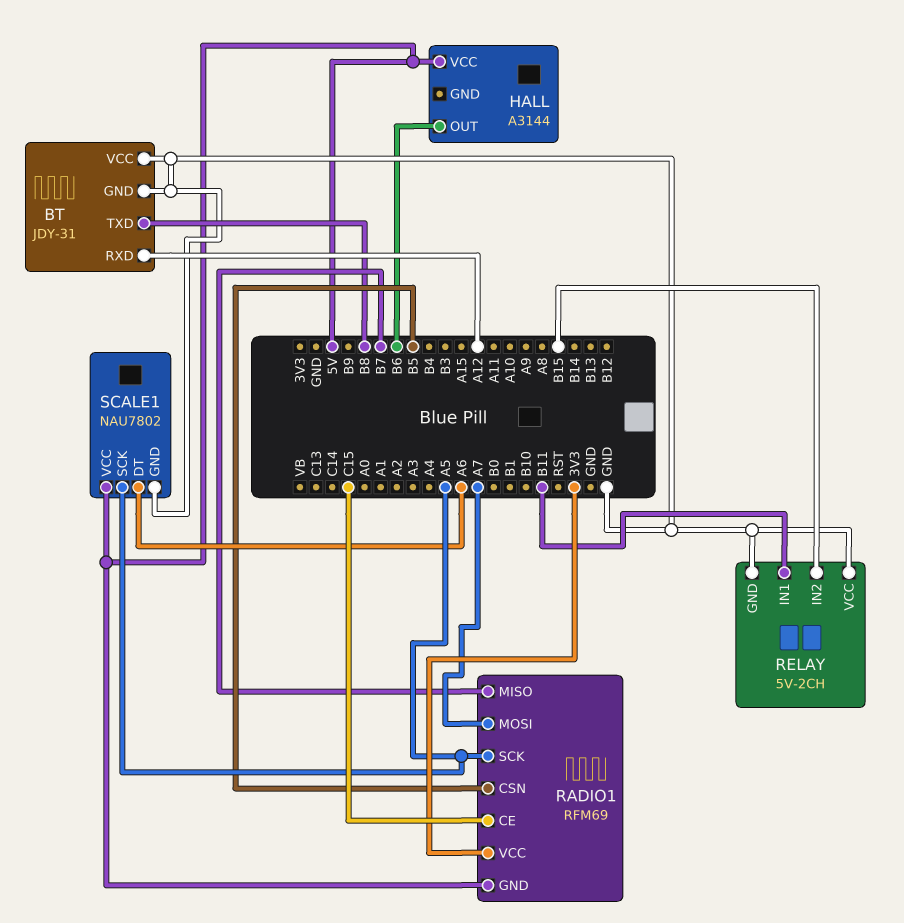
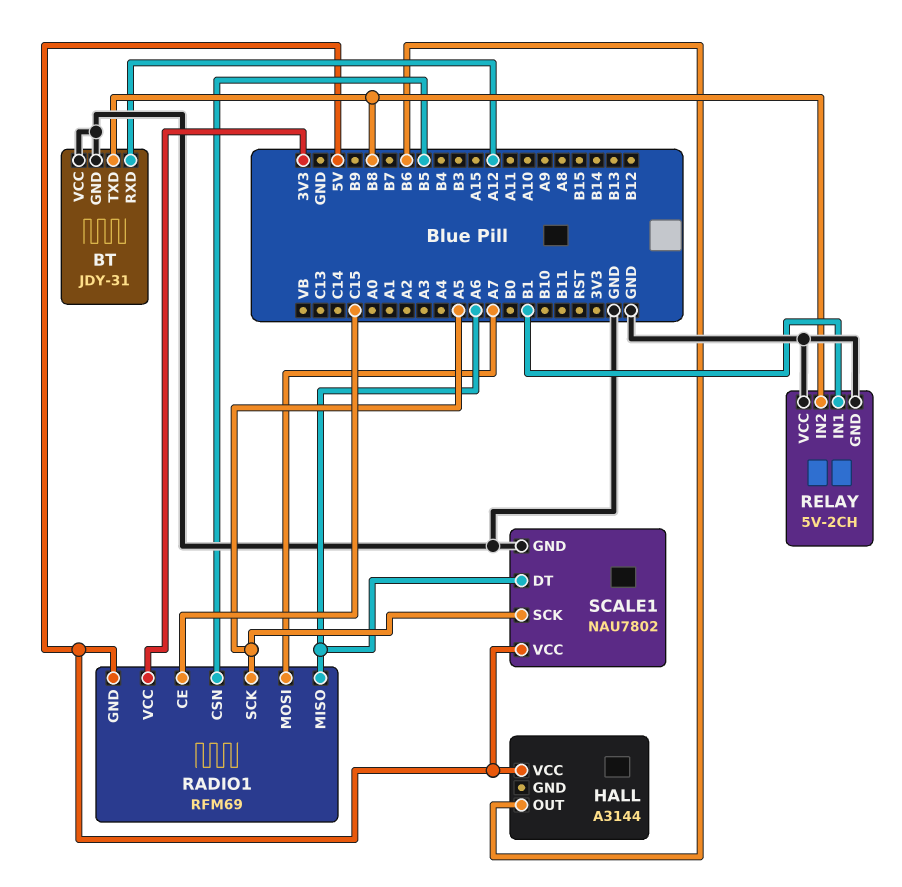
RADIO1 pin MISO: B7 -> A6
RELAY pin IN1: B11 -> B1
RELAY pin IN2: B15 -> B8

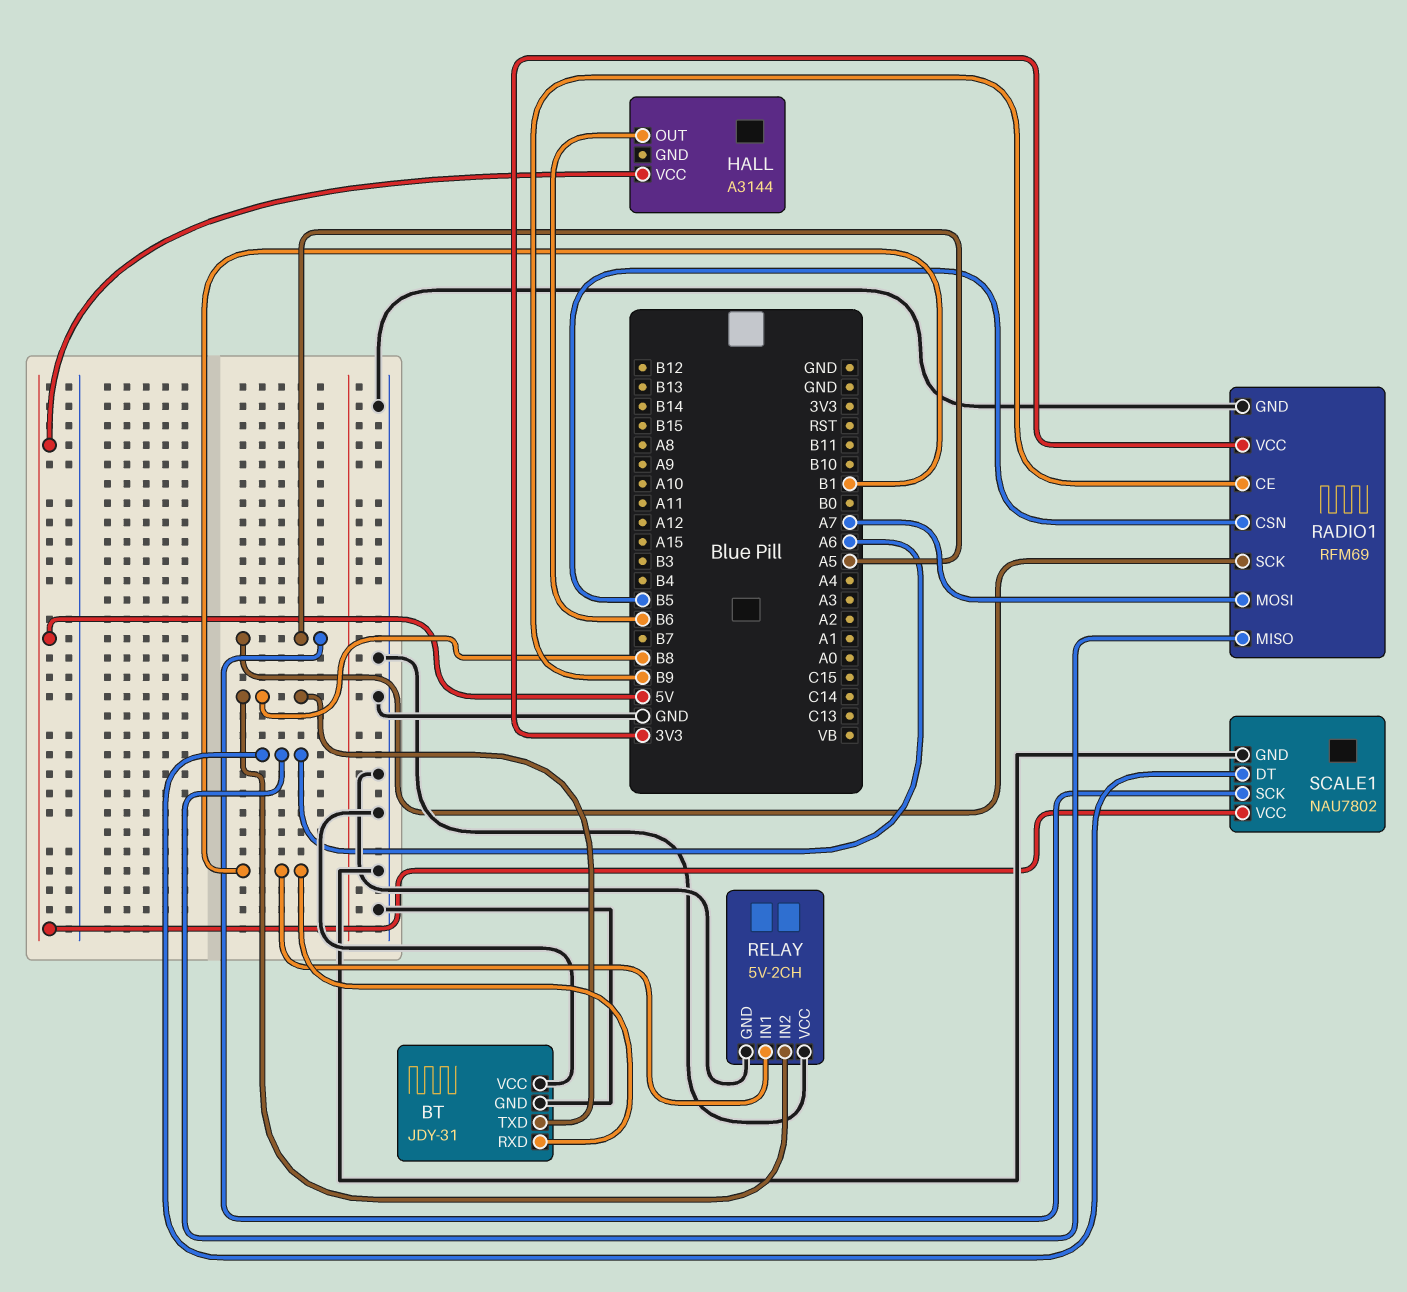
BT pin RXD: A12 -> B1
RADIO1 pin CE: C15 -> B9
RADIO1 pin GND: 5V -> GND

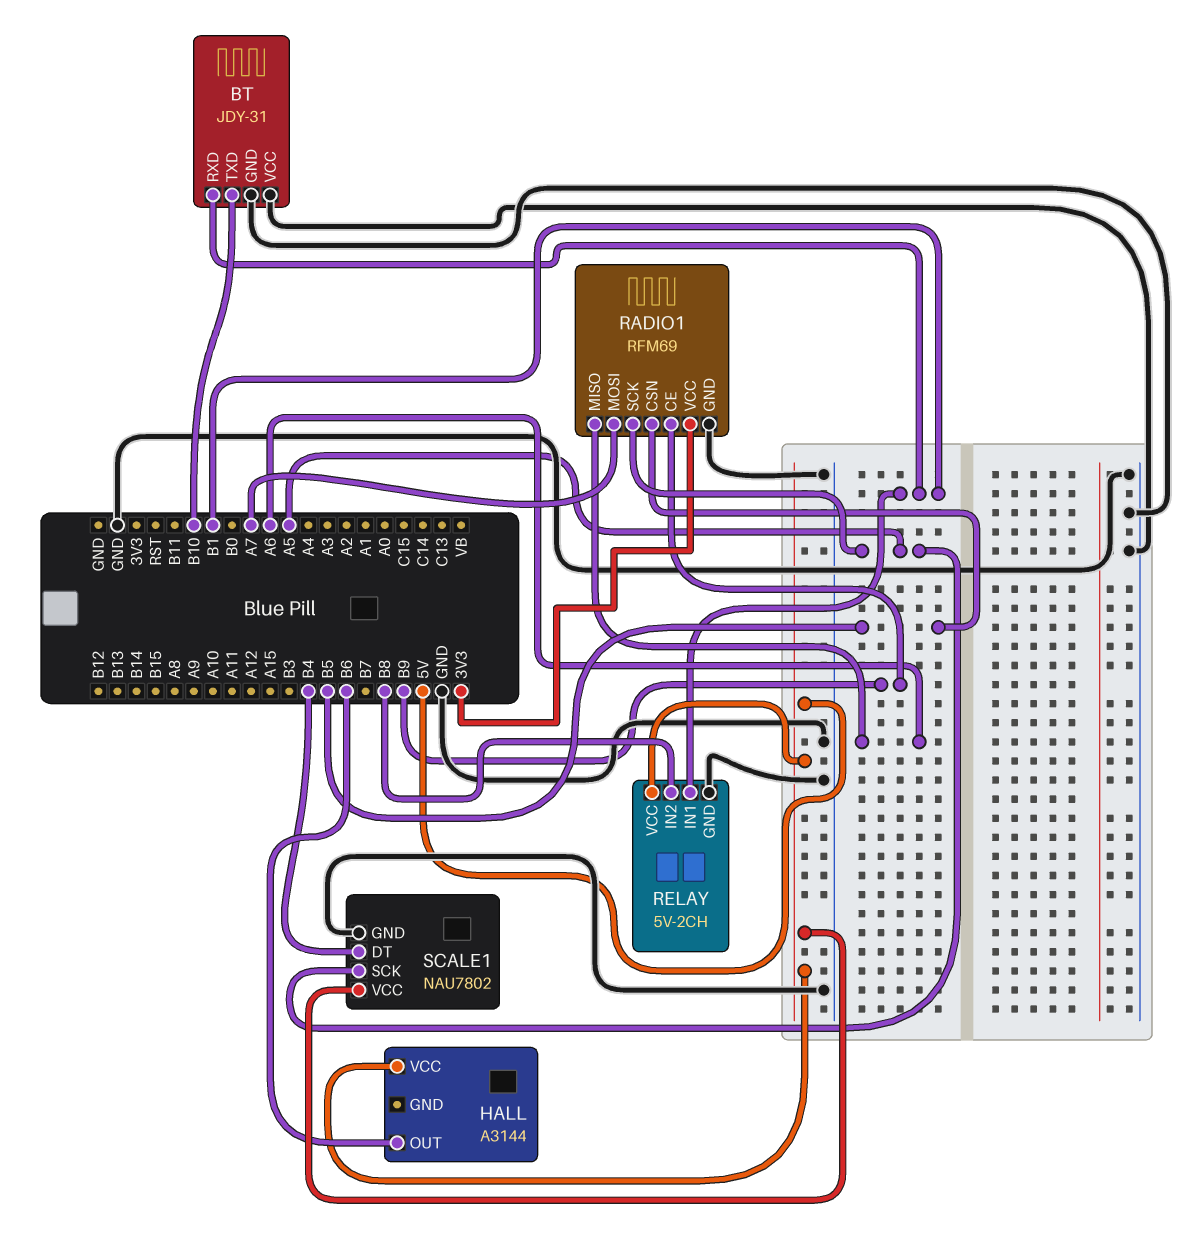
BT pin TXD: B8 -> B10
RELAY pin VCC: GND -> 5V
SCALE1 pin DT: A6 -> B4

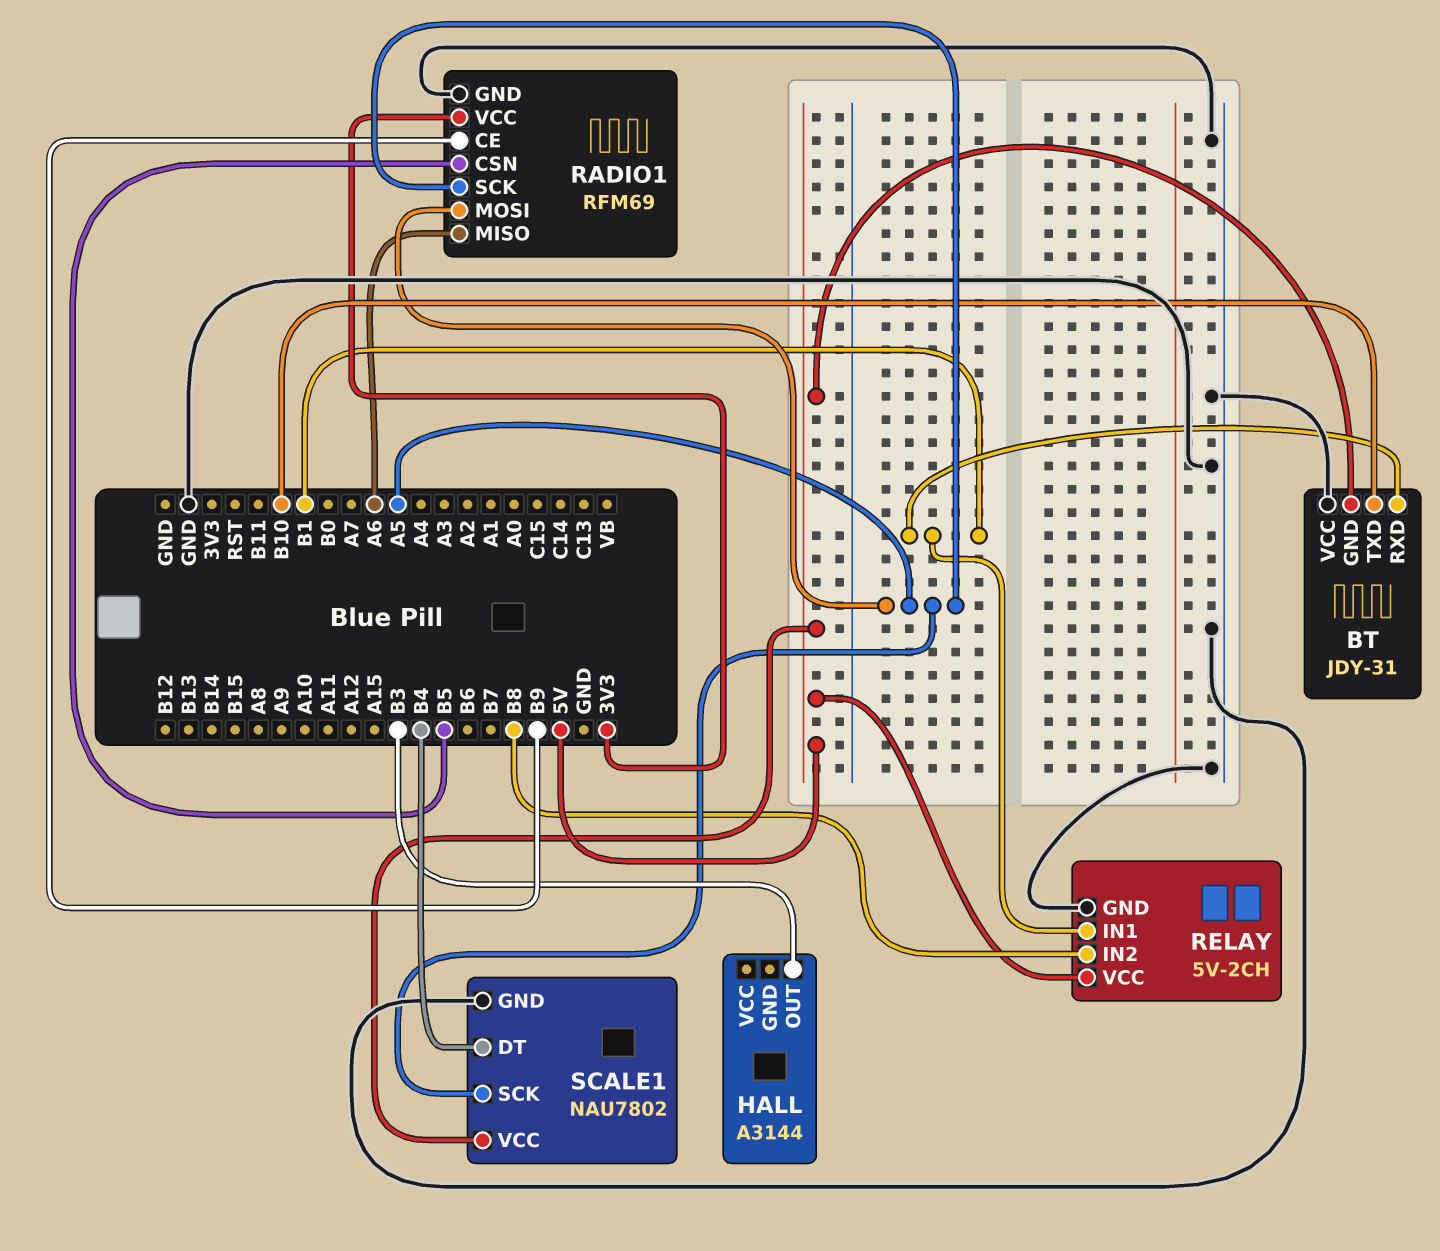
BT pin GND: GND -> 5V
HALL pin OUT: B6 -> B3
HALL pin VCC: 5V -> none
RADIO1 pin MOSI: A7 -> A5

